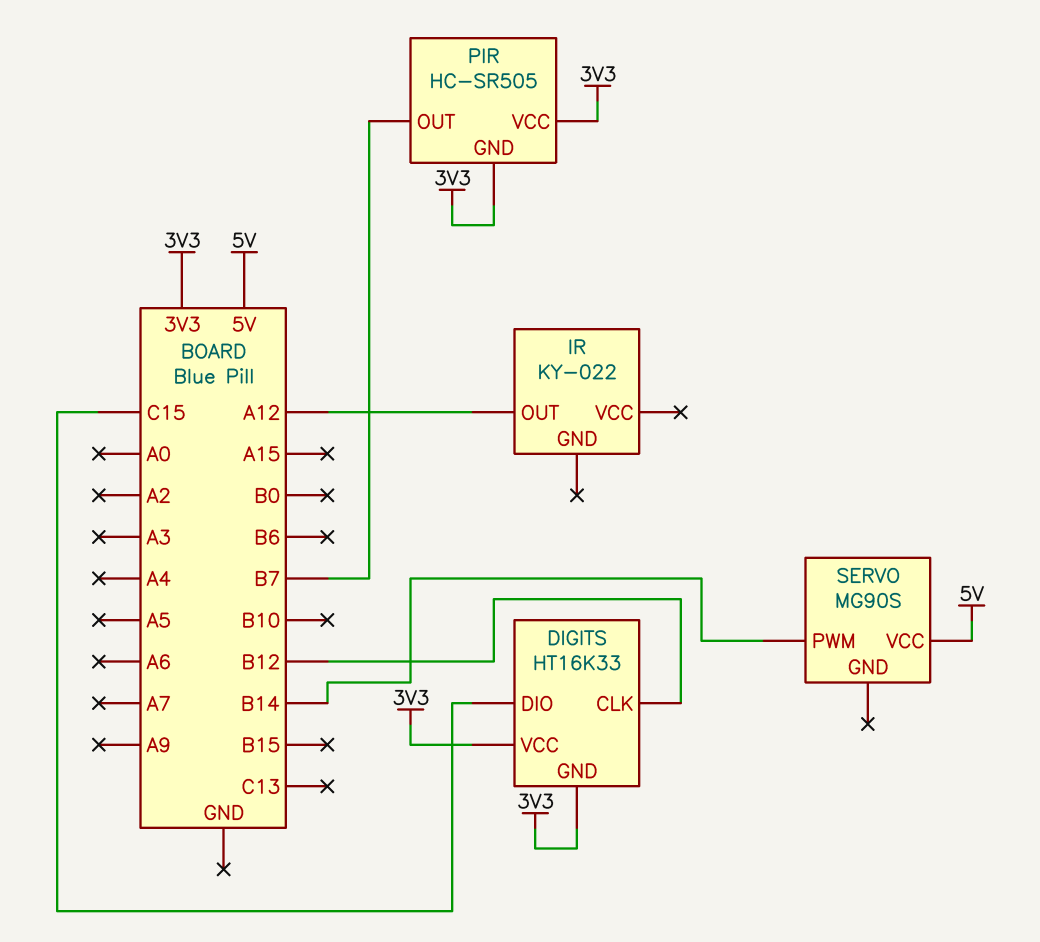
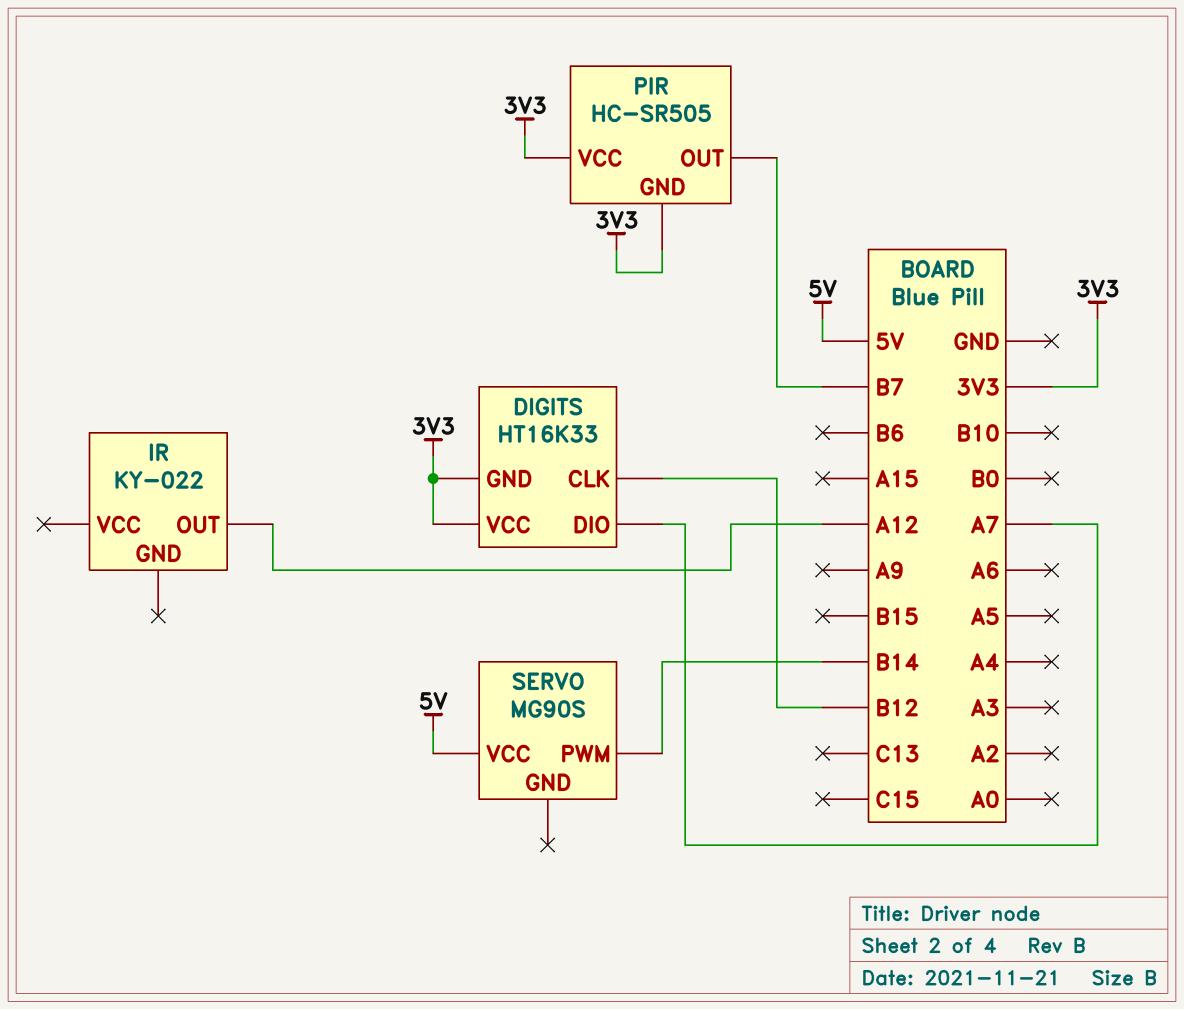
DIGITS pin DIO: C15 -> A7

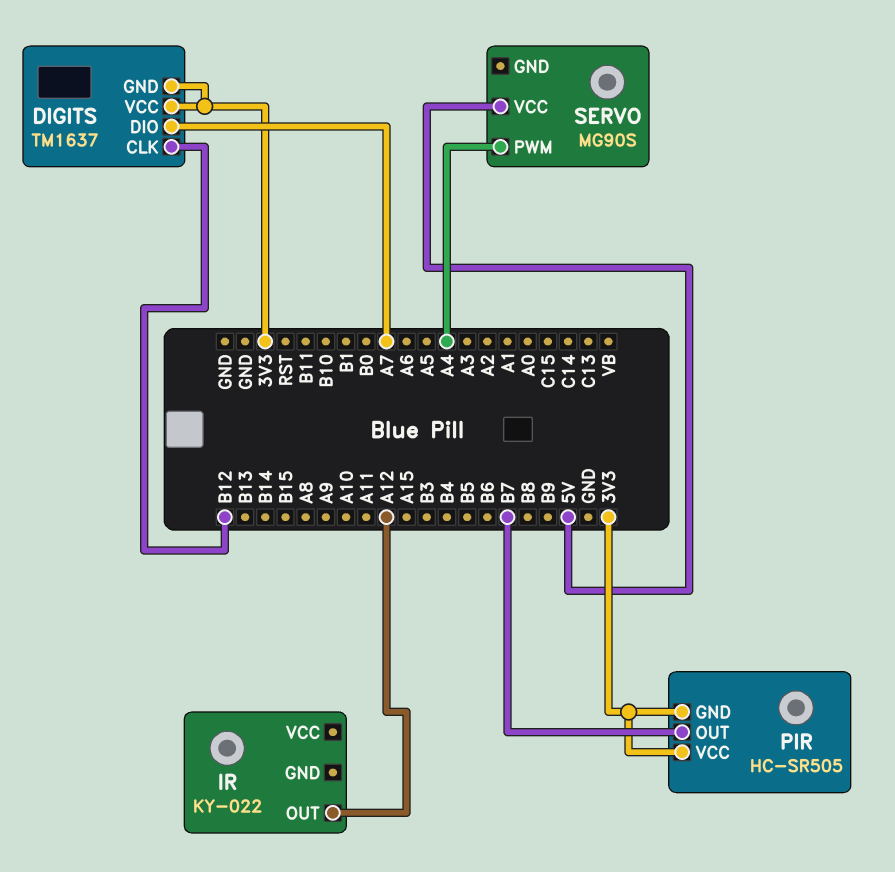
DIGITS: HT16K33 -> TM1637
SERVO pin PWM: B14 -> A4

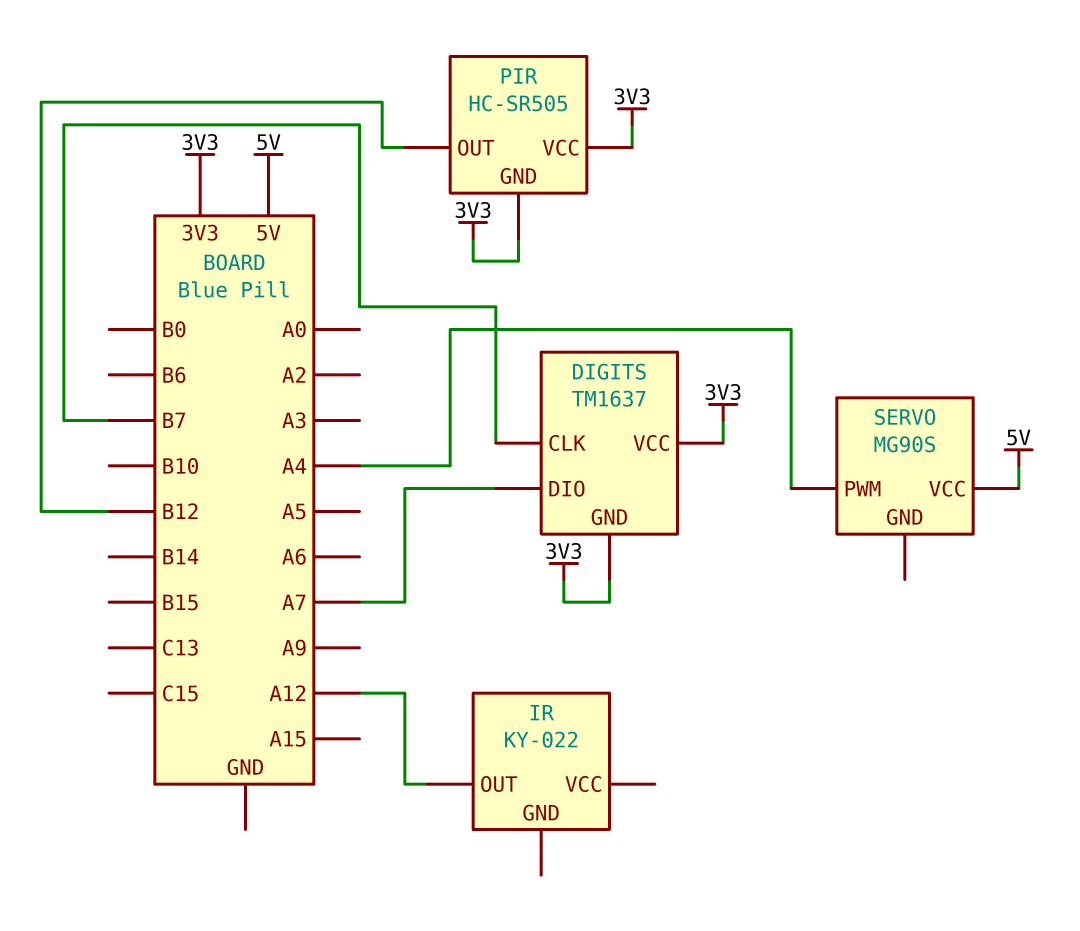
DIGITS pin CLK: B12 -> B7
PIR pin OUT: B7 -> B12

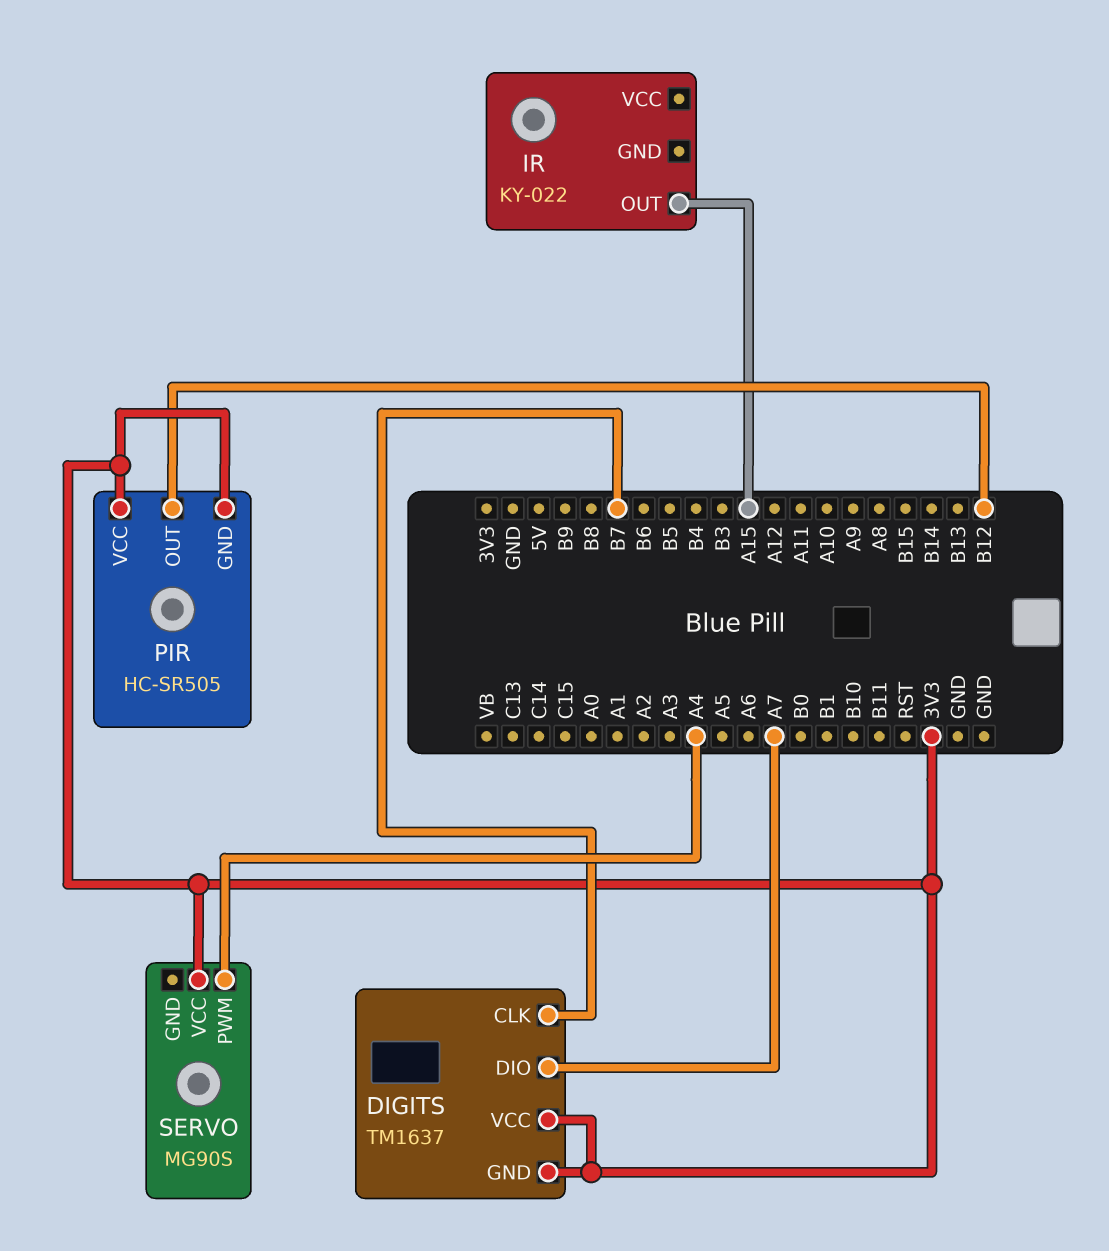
IR pin OUT: A12 -> A15
SERVO pin VCC: 5V -> 3V3

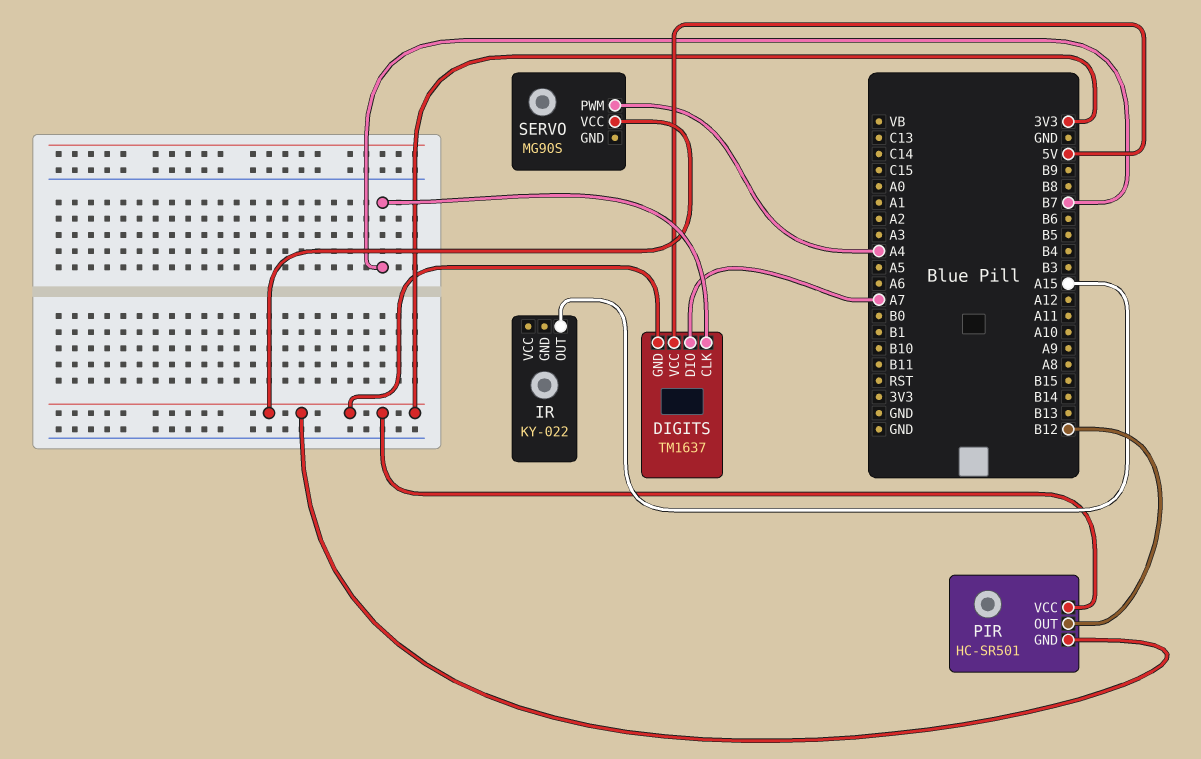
DIGITS pin VCC: 3V3 -> 5V
PIR: HC-SR505 -> HC-SR501

